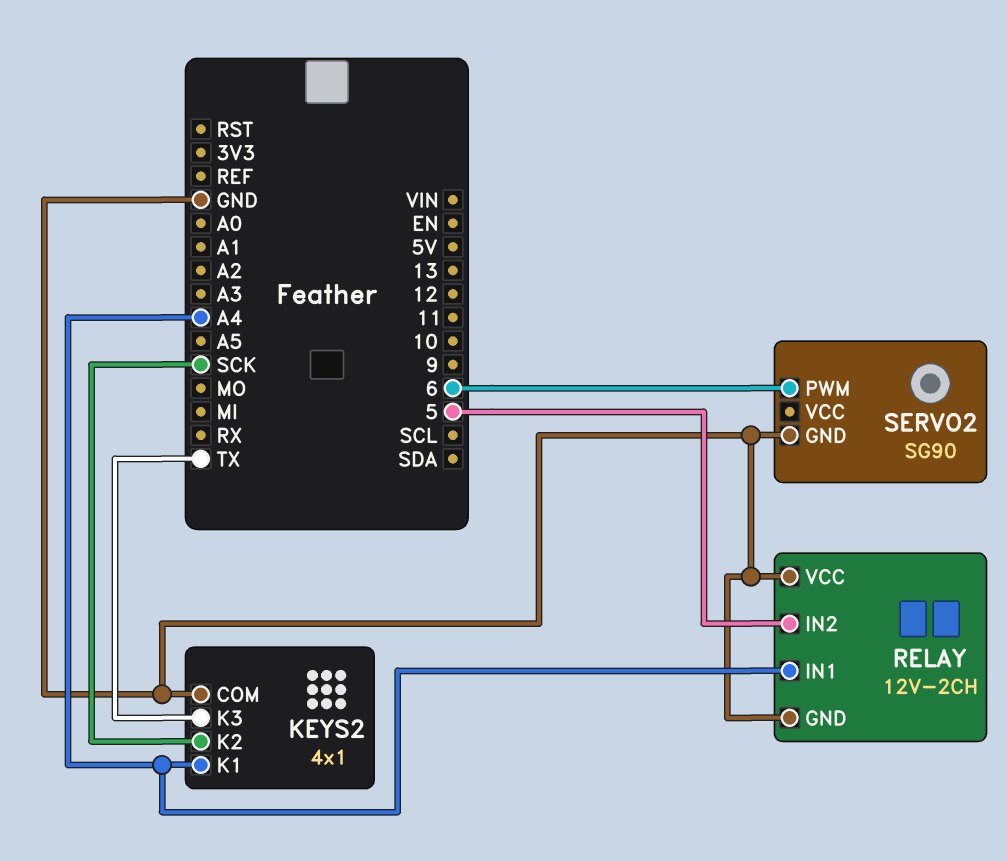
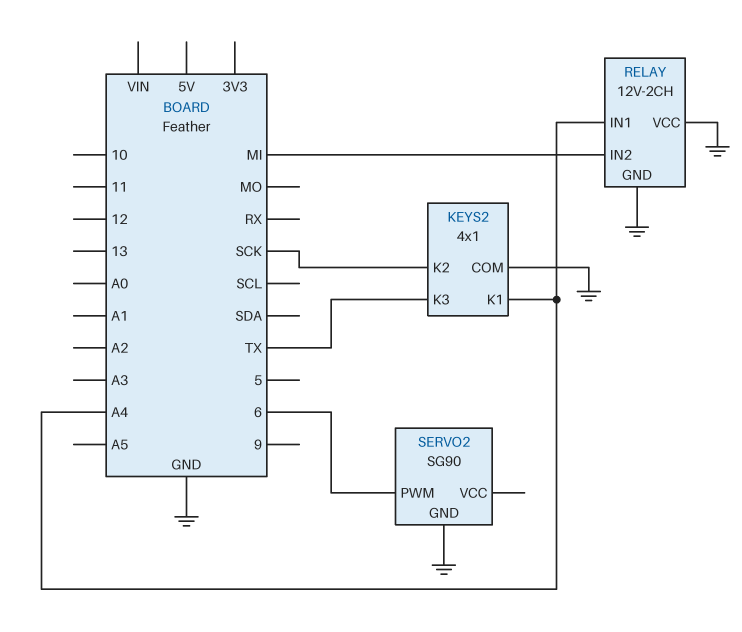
RELAY pin IN2: 5 -> MI

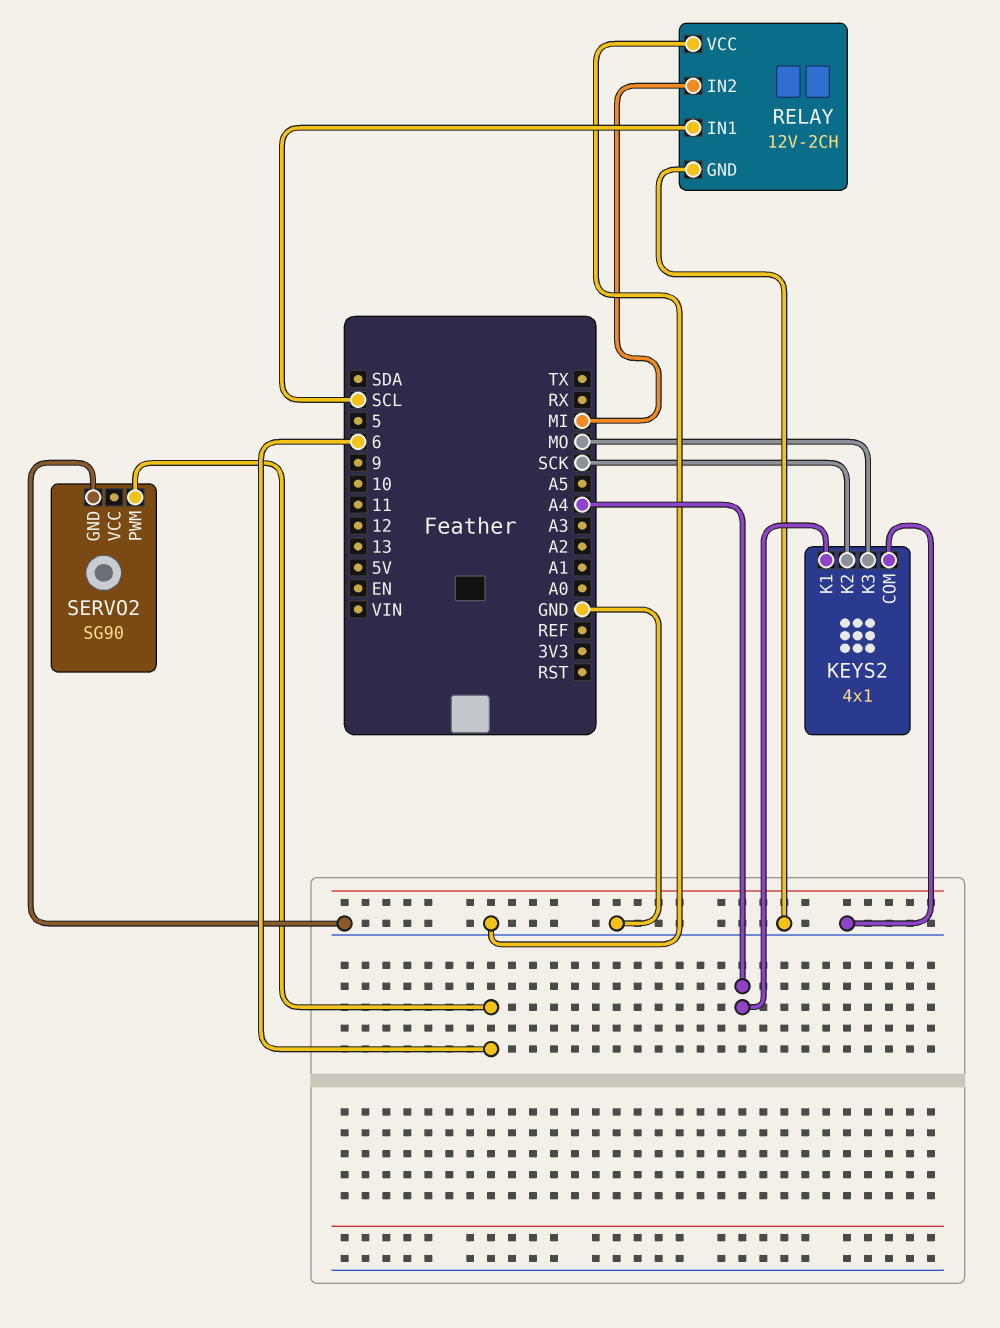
KEYS2 pin K3: TX -> MO
RELAY pin IN1: A4 -> SCL

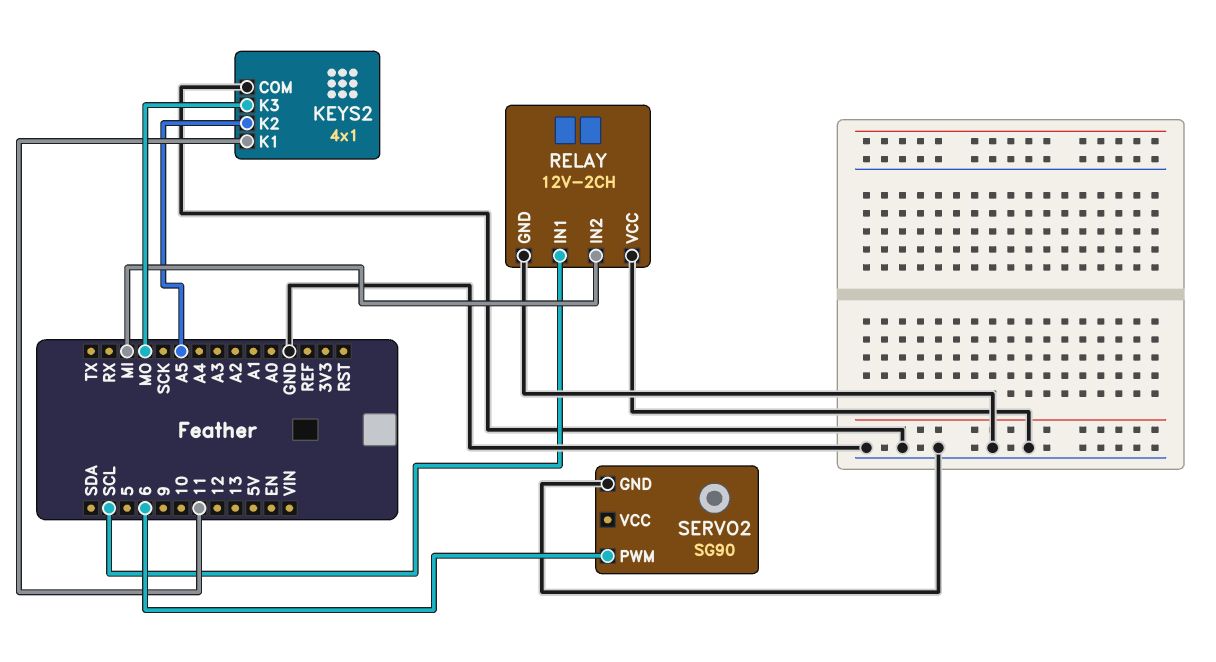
KEYS2 pin K1: A4 -> 11
KEYS2 pin K2: SCK -> A5

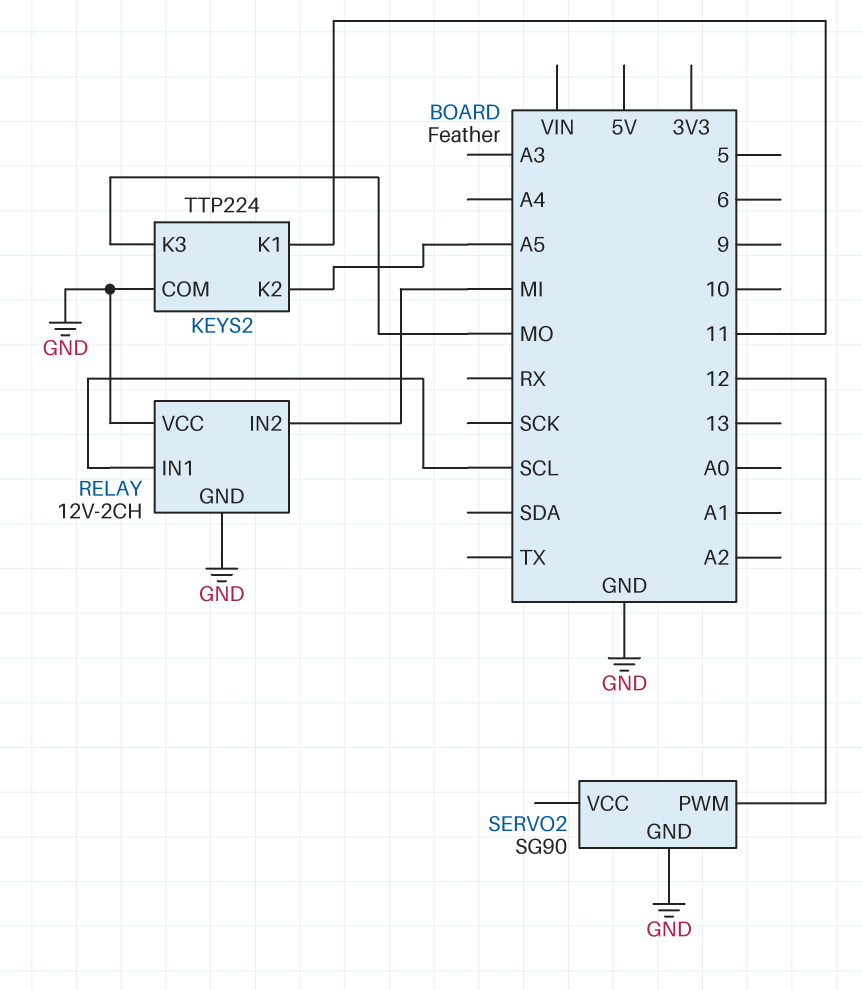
KEYS2: 4x1 -> TTP224
SERVO2 pin PWM: 6 -> 12

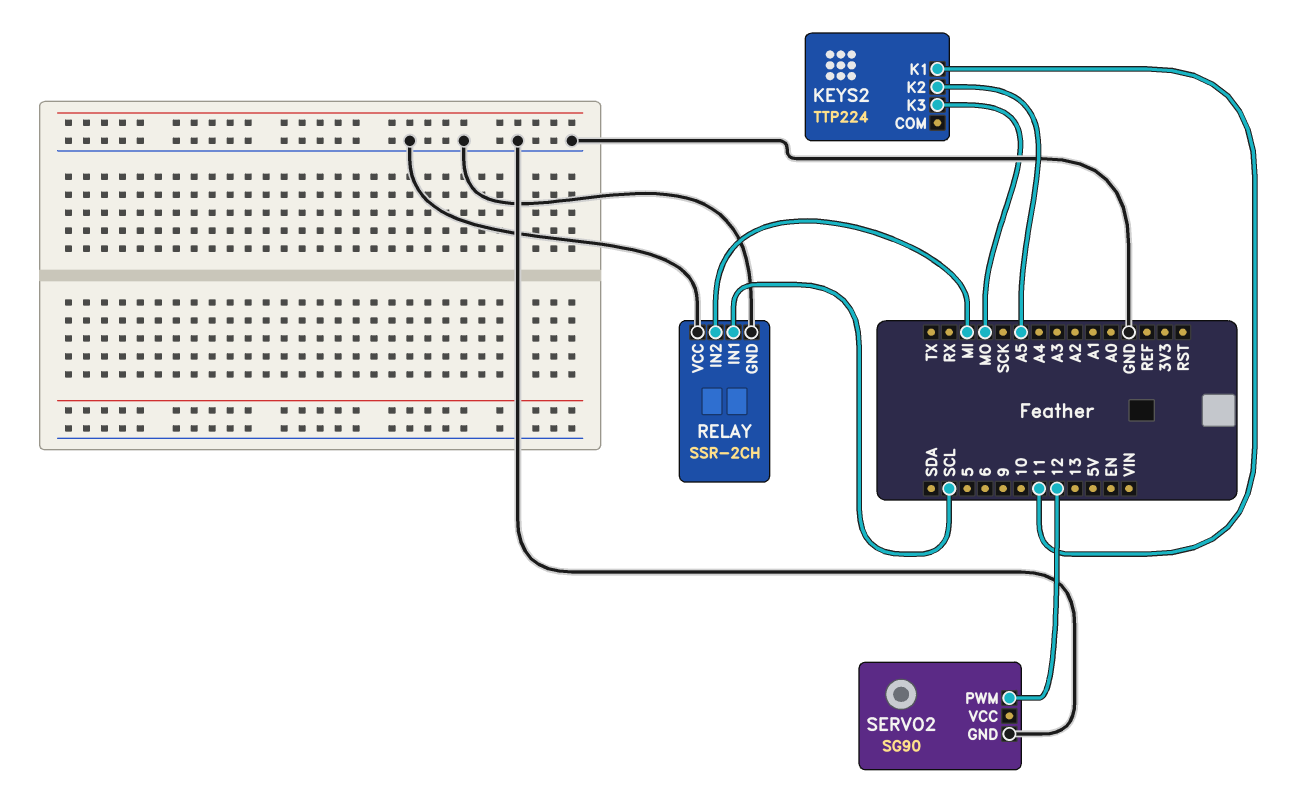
KEYS2 pin COM: GND -> none
RELAY: 12V-2CH -> SSR-2CH

